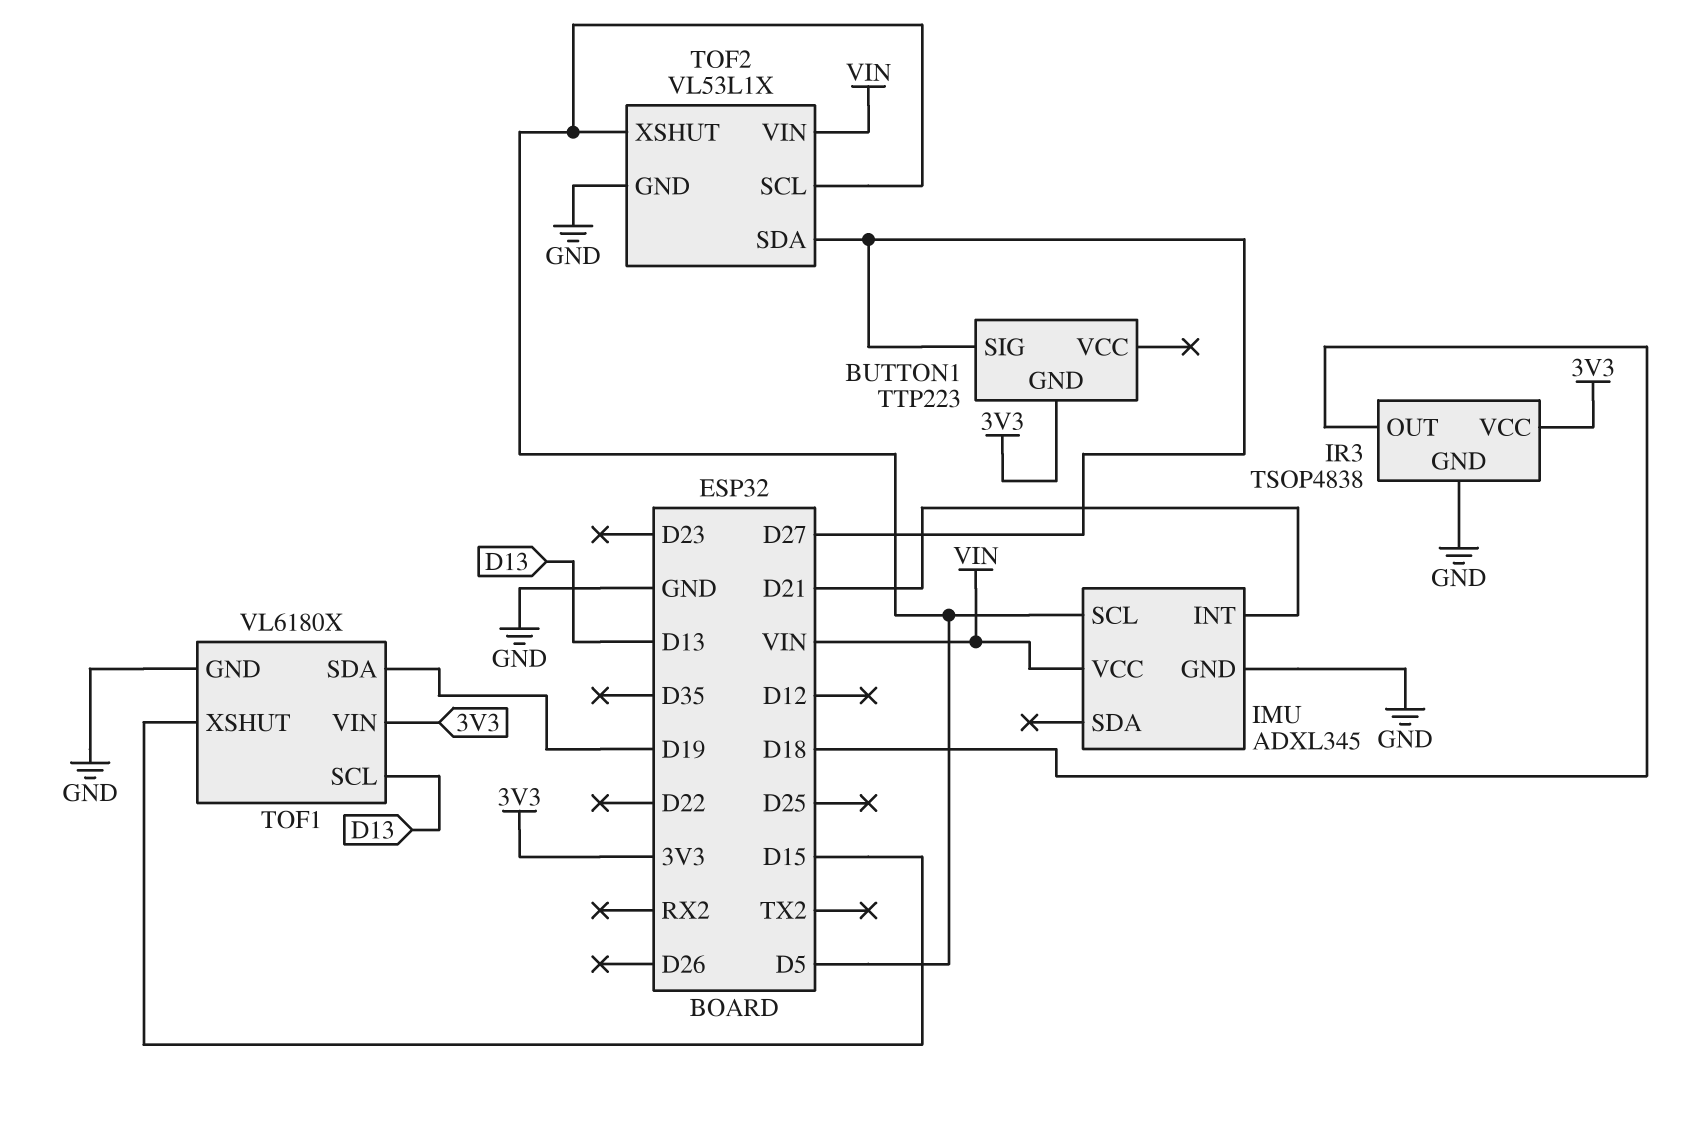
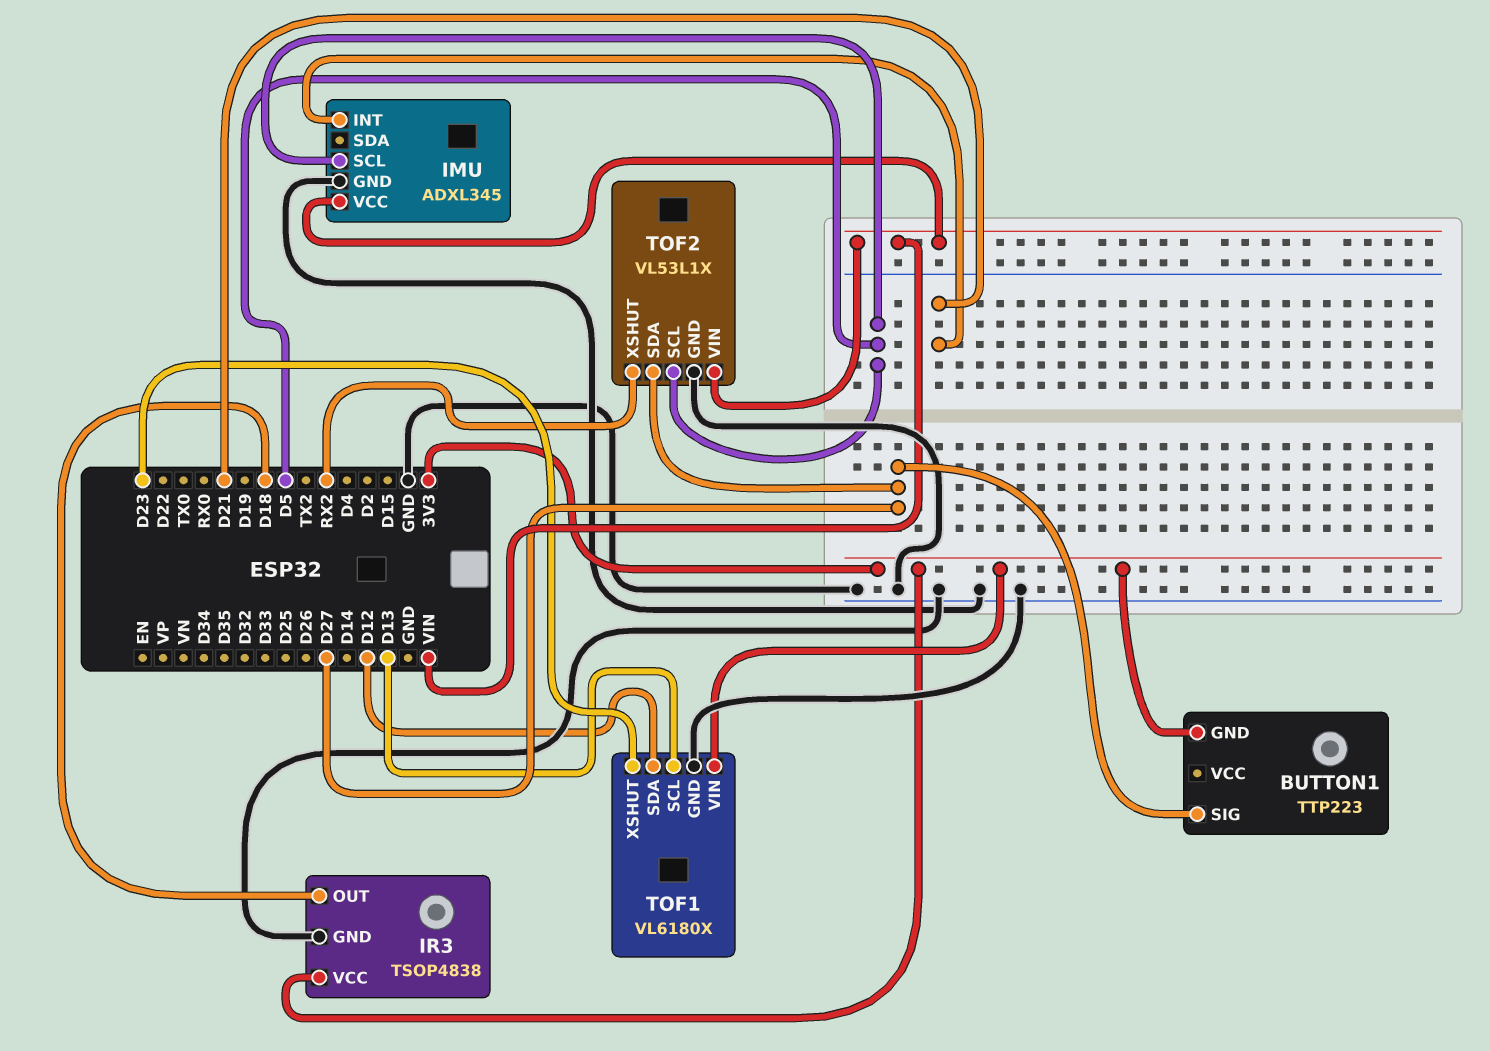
TOF1 pin SDA: D19 -> D12
TOF1 pin XSHUT: D15 -> D23
TOF2 pin XSHUT: D5 -> RX2

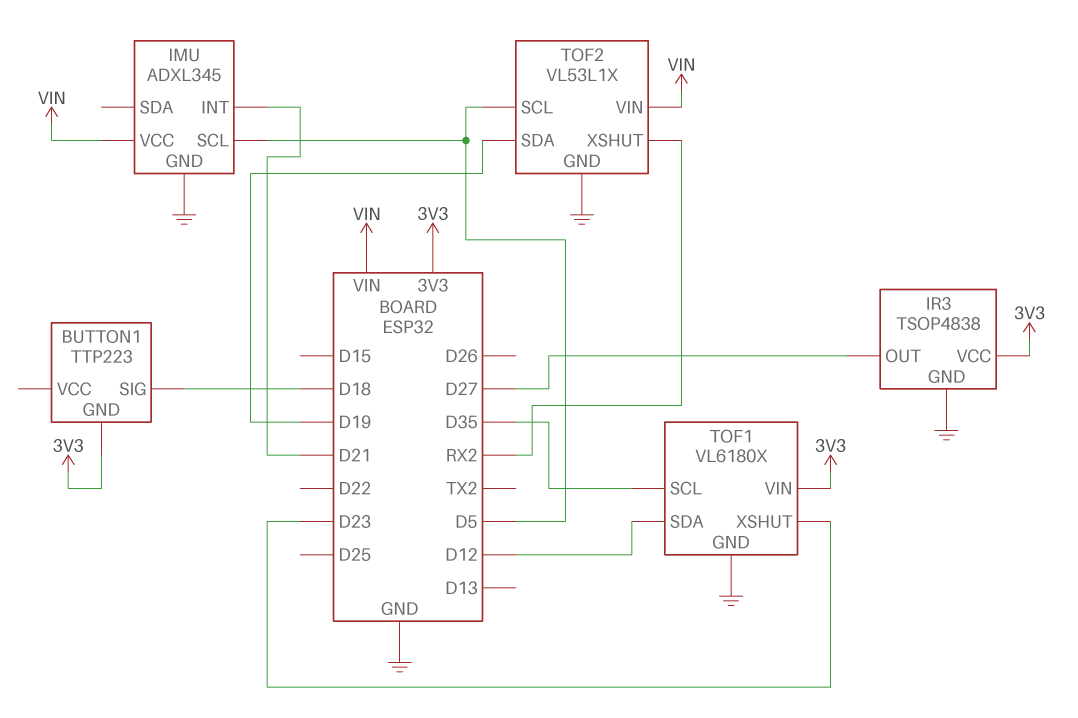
BUTTON1 pin SIG: D27 -> D18
IR3 pin OUT: D18 -> D27
TOF1 pin SCL: D13 -> D35
TOF2 pin SDA: D27 -> D19

